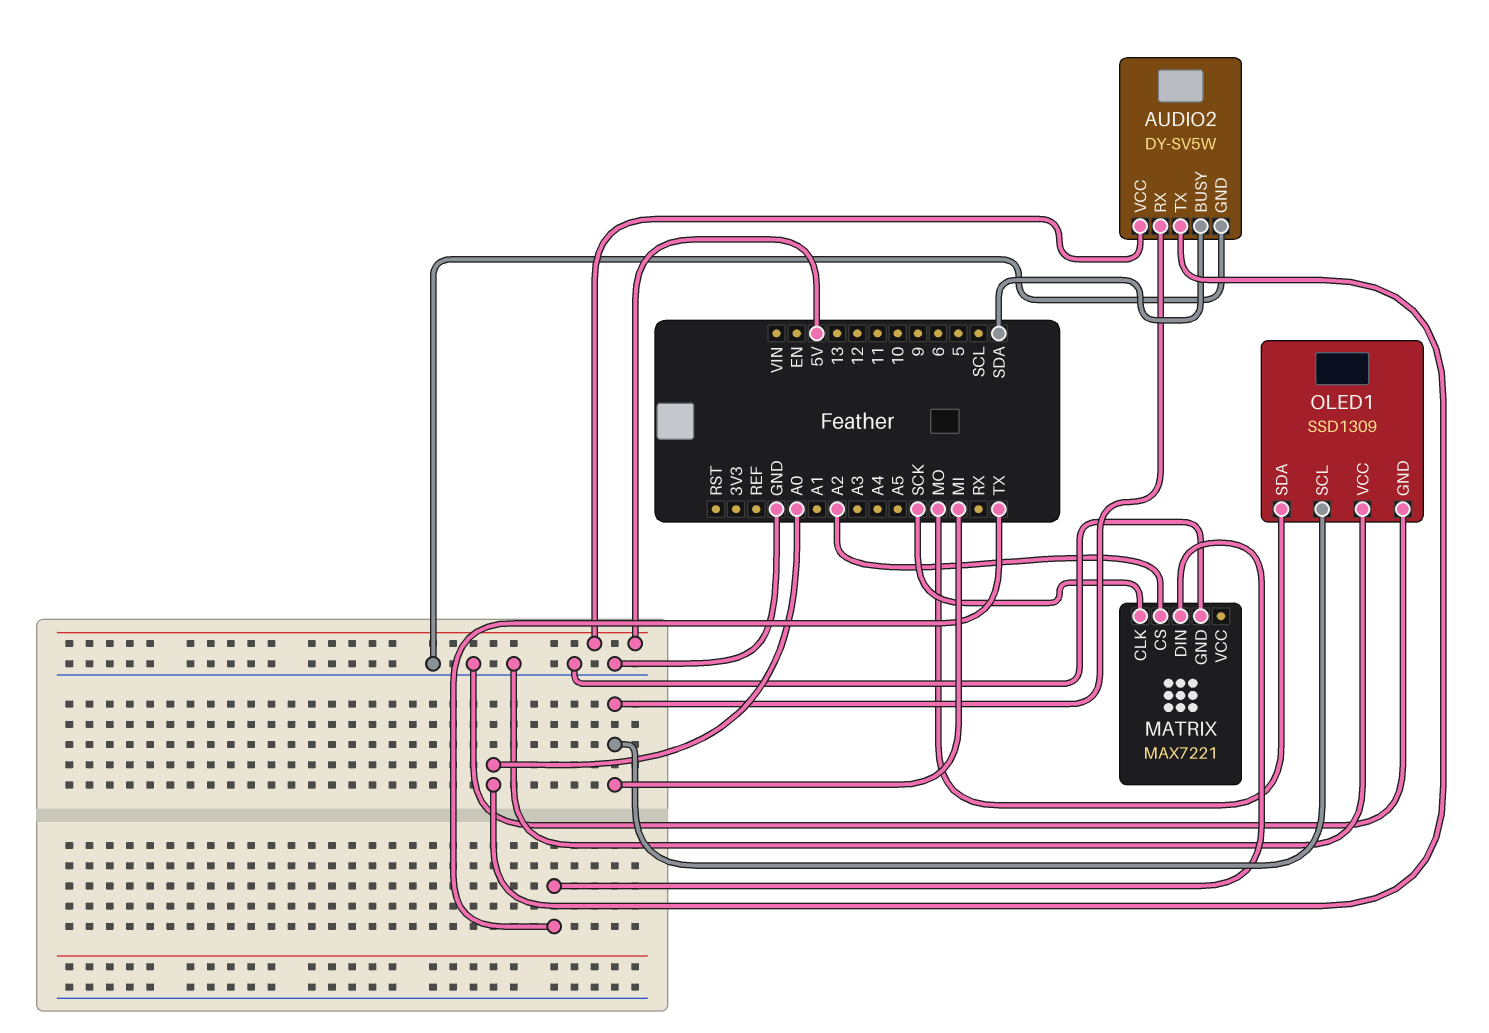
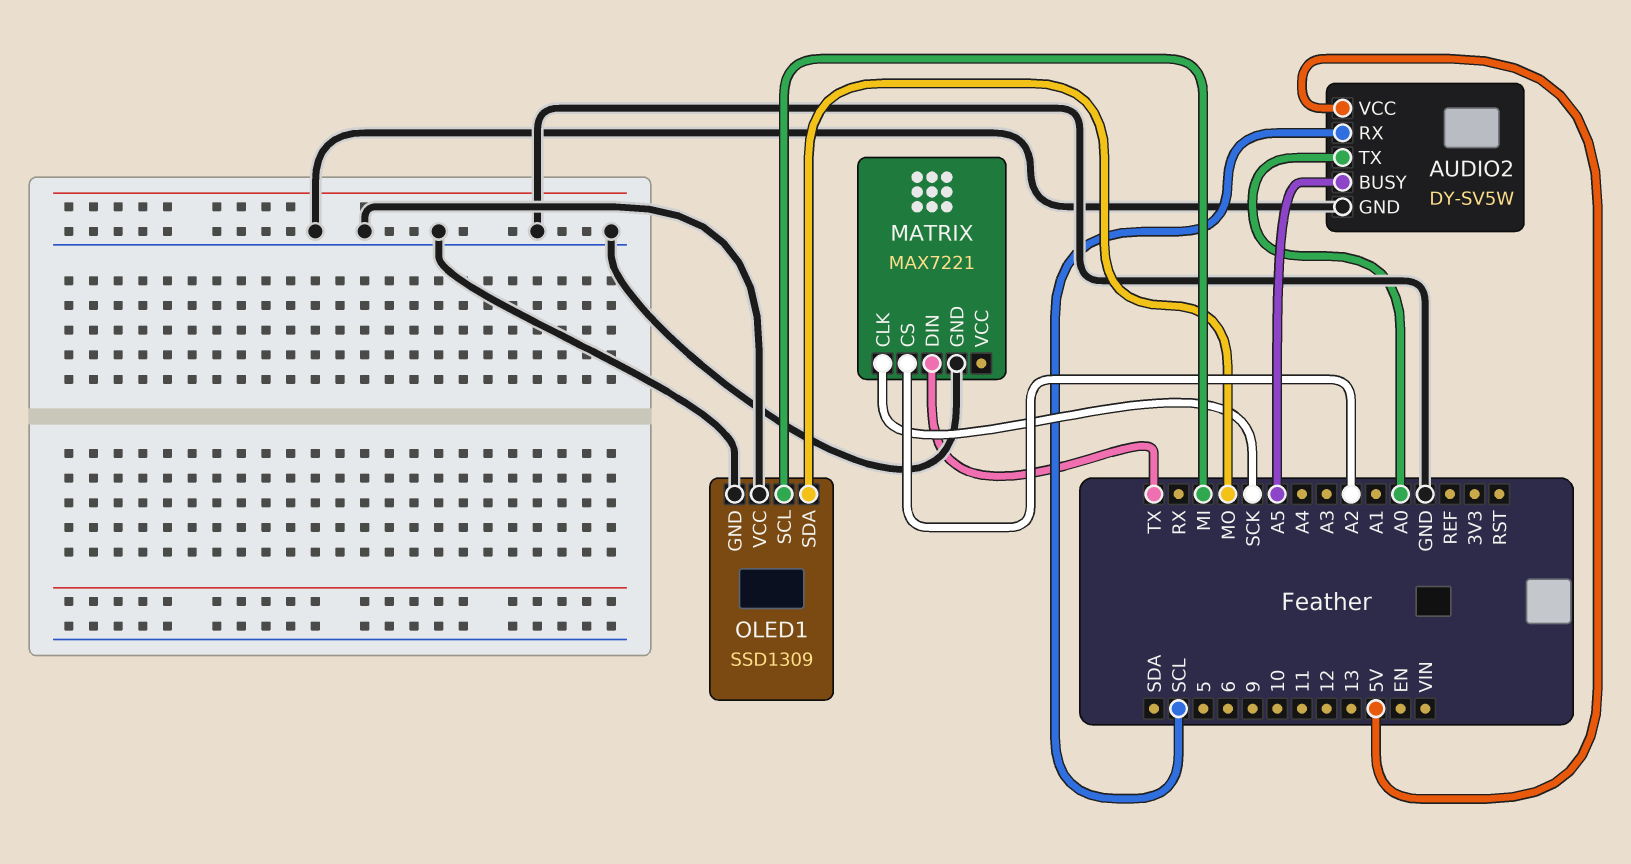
AUDIO2 pin BUSY: SDA -> A5
AUDIO2 pin RX: MI -> SCL

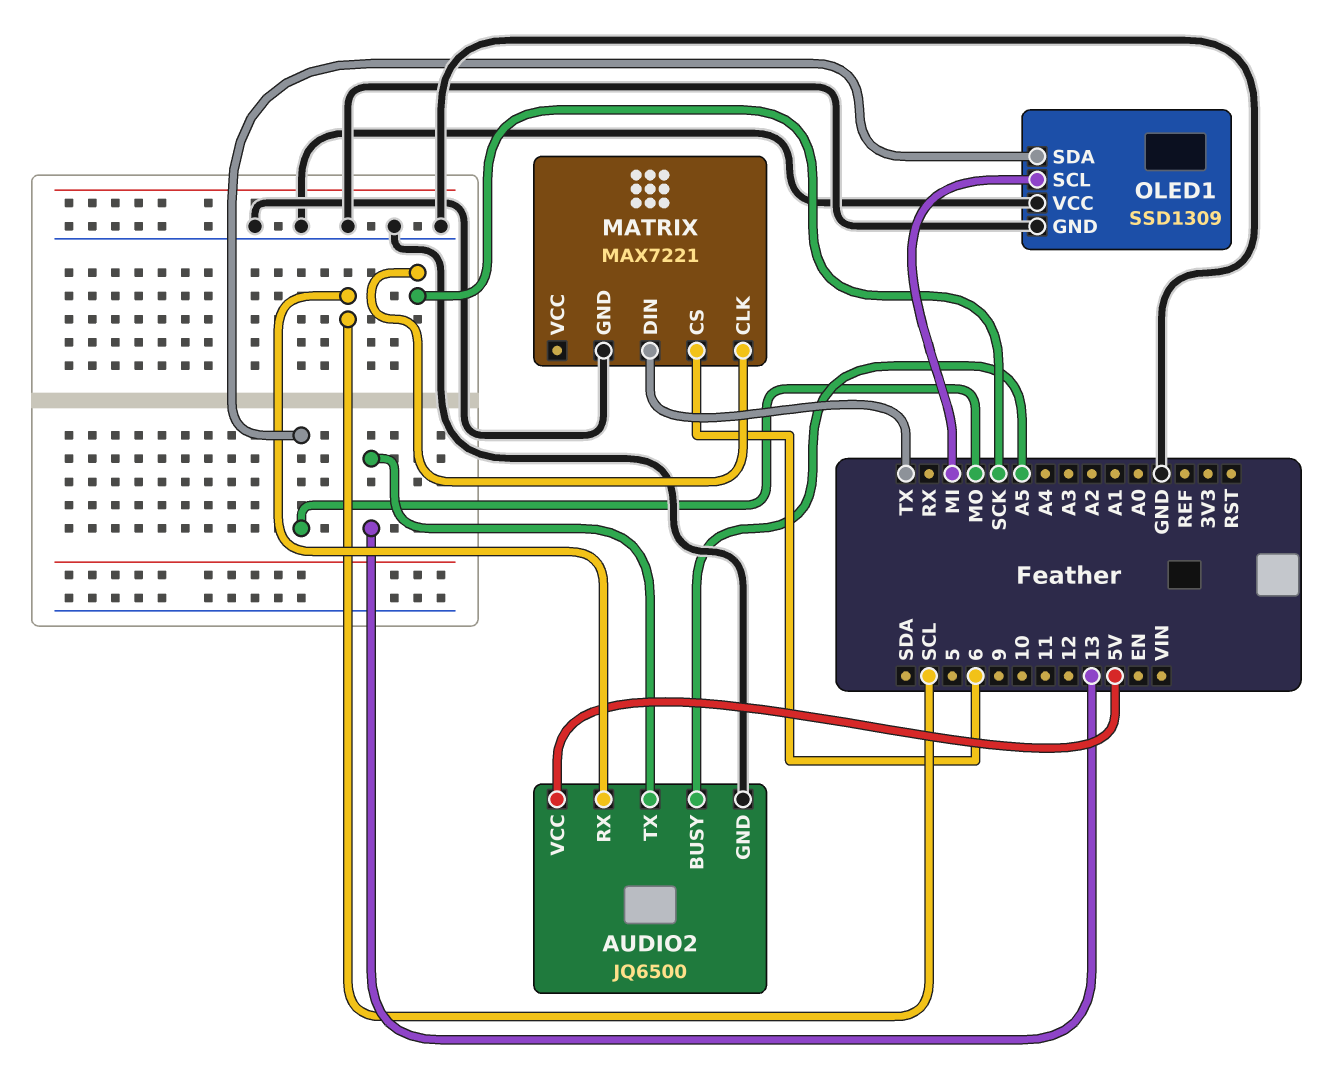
AUDIO2: DY-SV5W -> JQ6500
AUDIO2 pin TX: A0 -> 13
MATRIX pin CS: A2 -> 6

